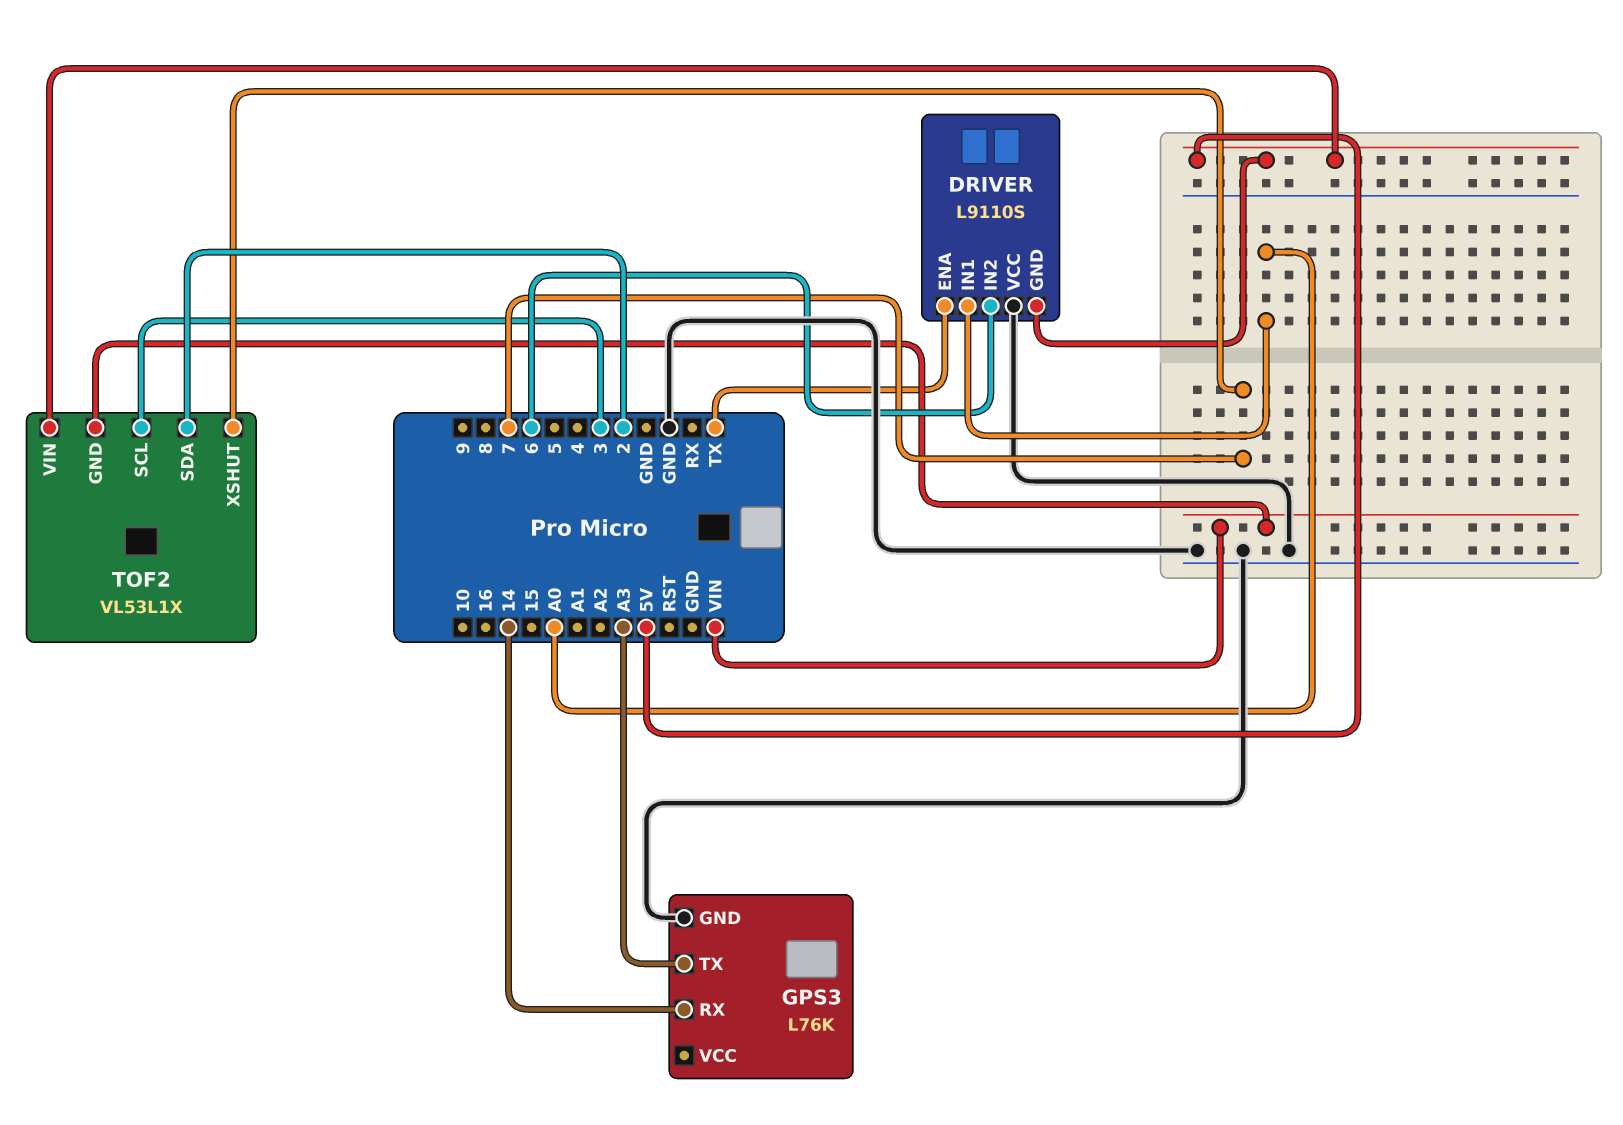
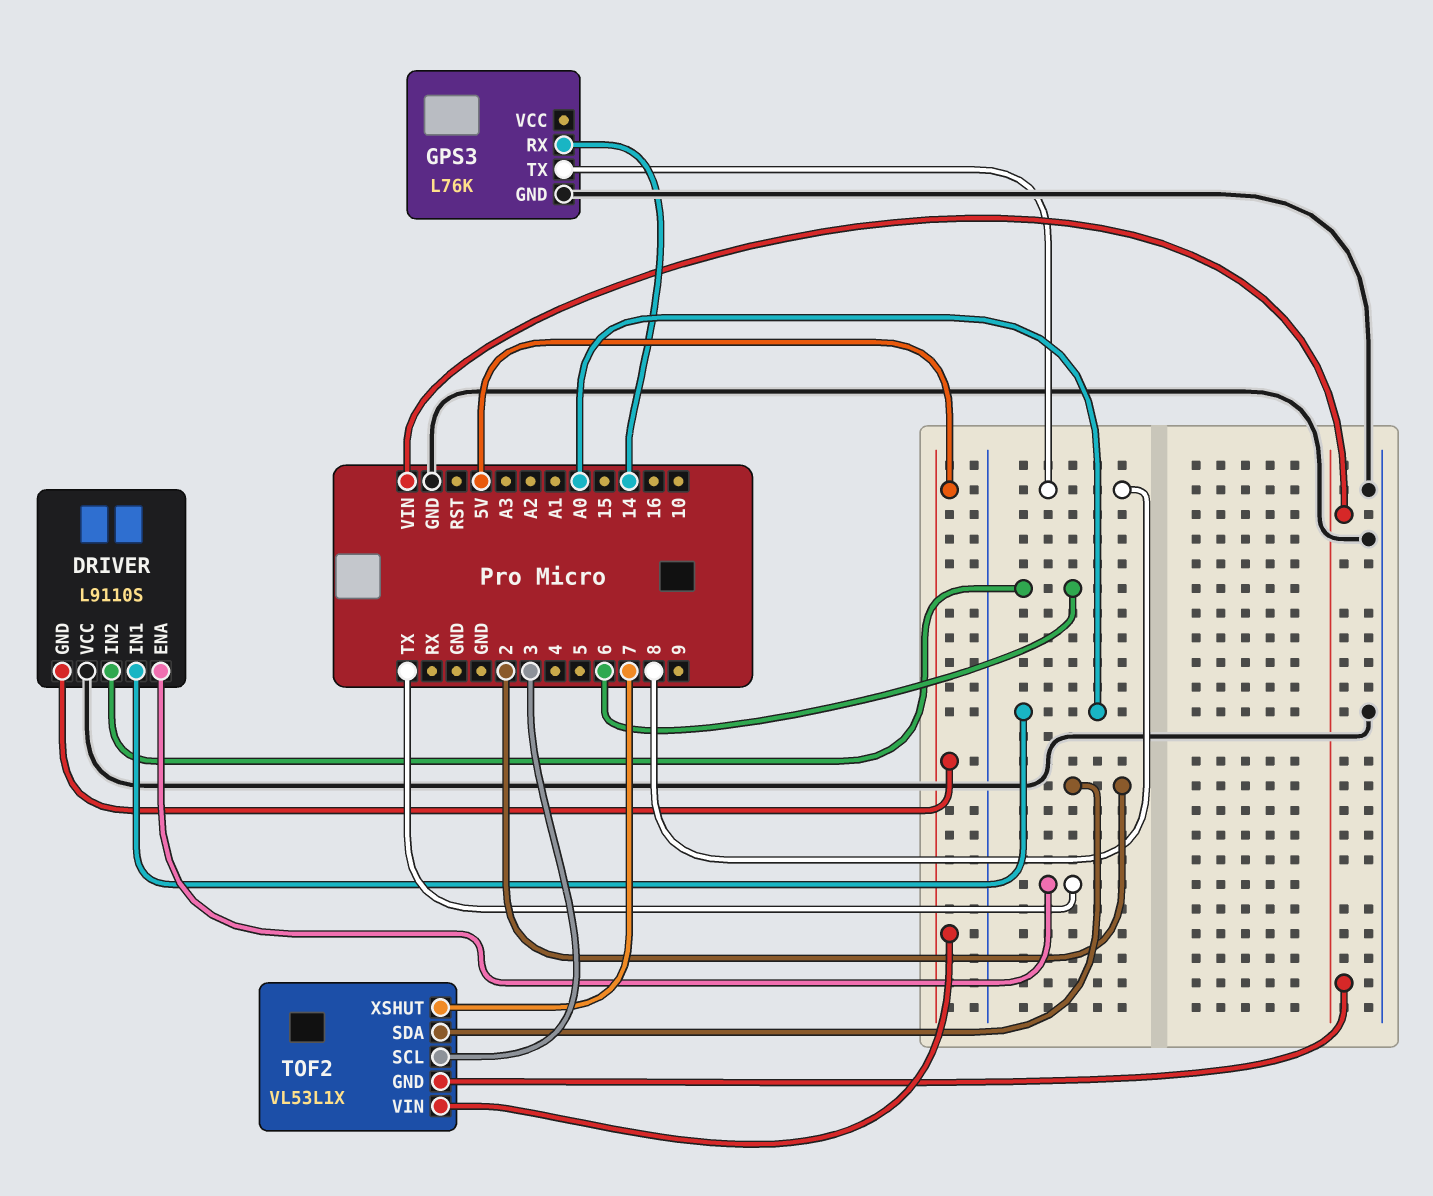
GPS3 pin TX: A3 -> 8

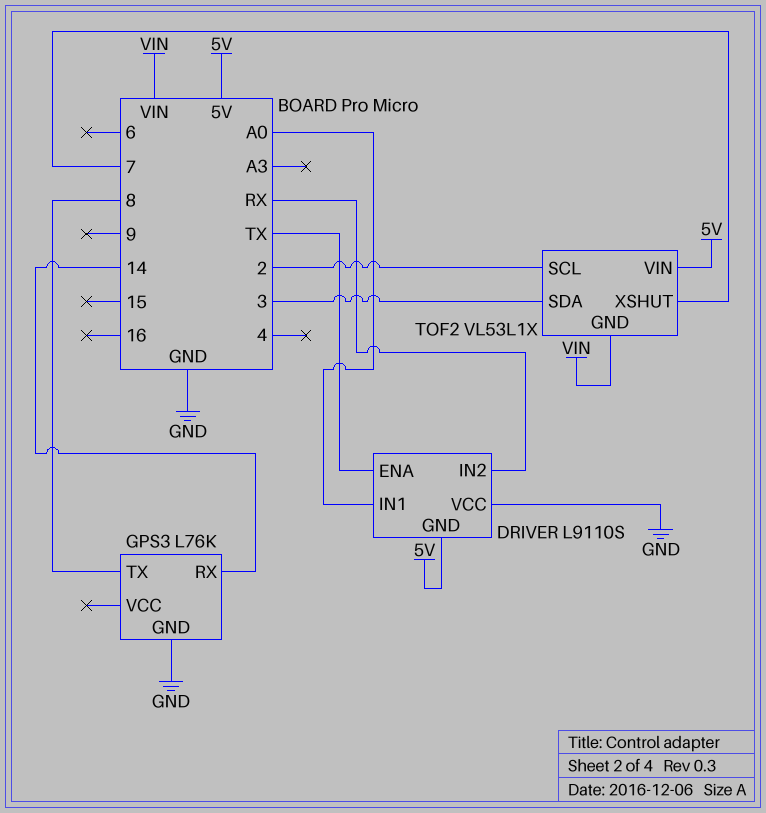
DRIVER pin IN2: 6 -> RX
TOF2 pin SCL: 3 -> 2
TOF2 pin SDA: 2 -> 3

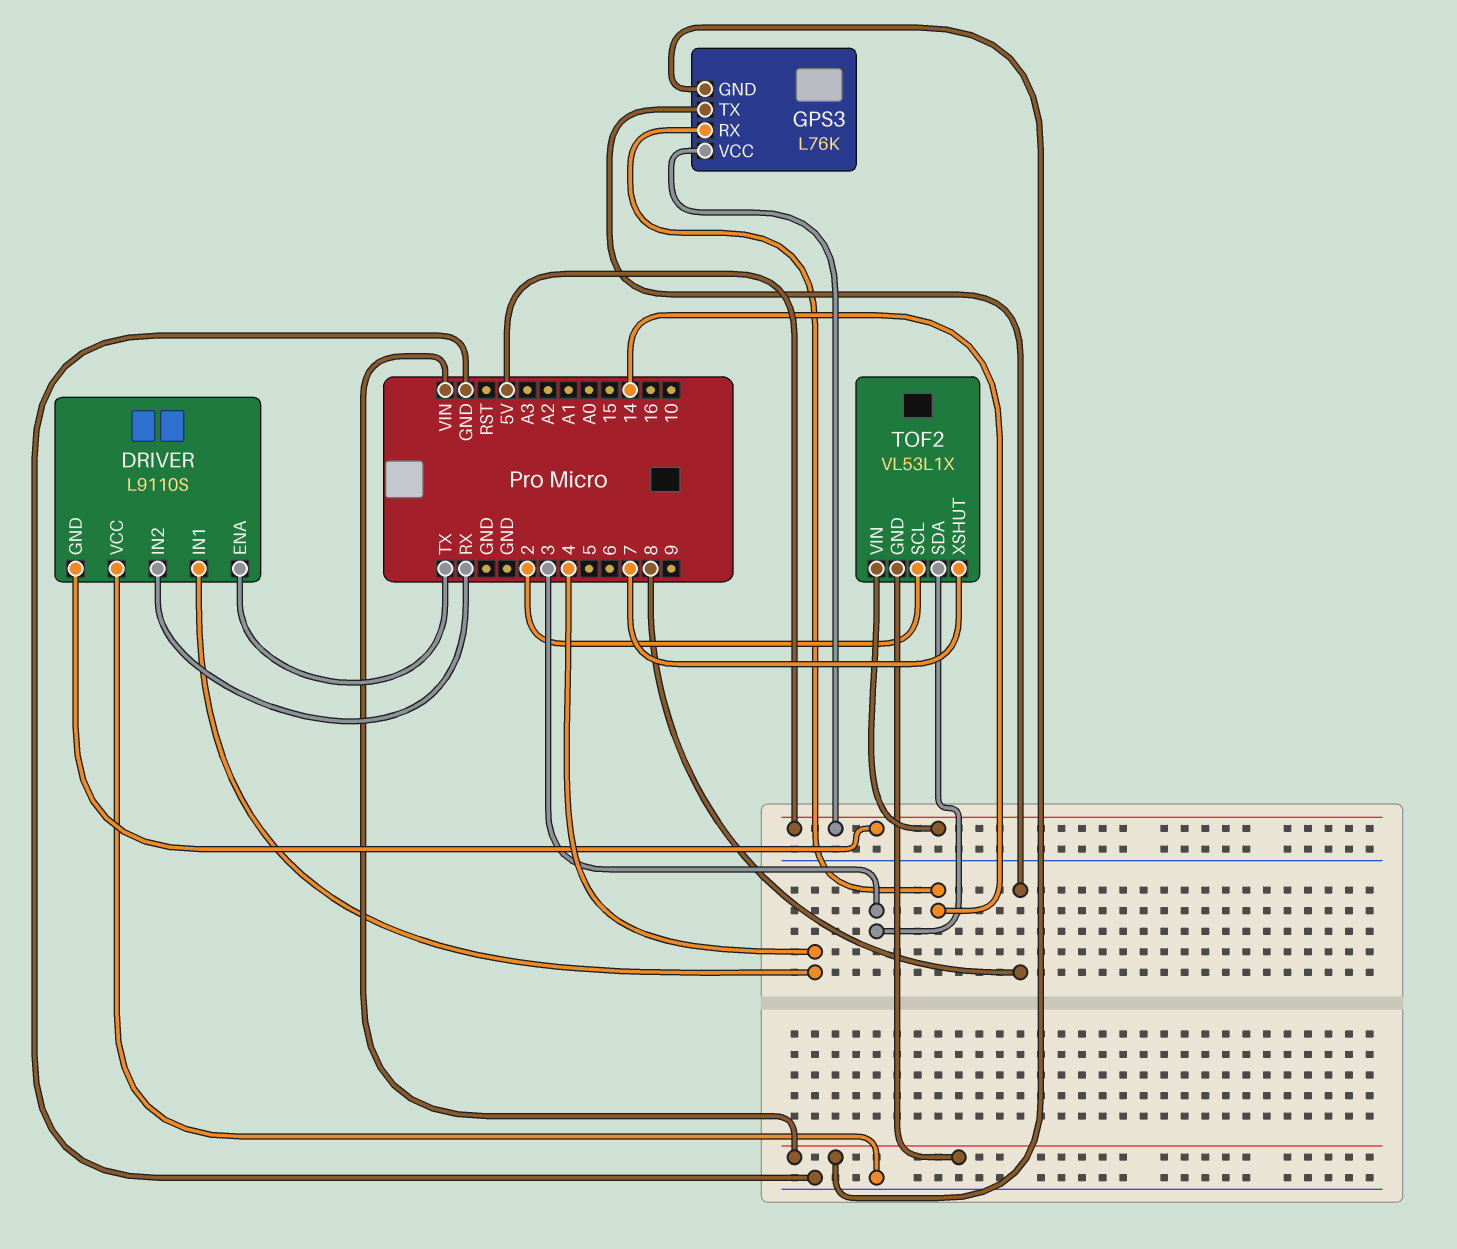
DRIVER pin IN1: A0 -> 4
GPS3 pin GND: GND -> VIN
GPS3 pin VCC: none -> 5V

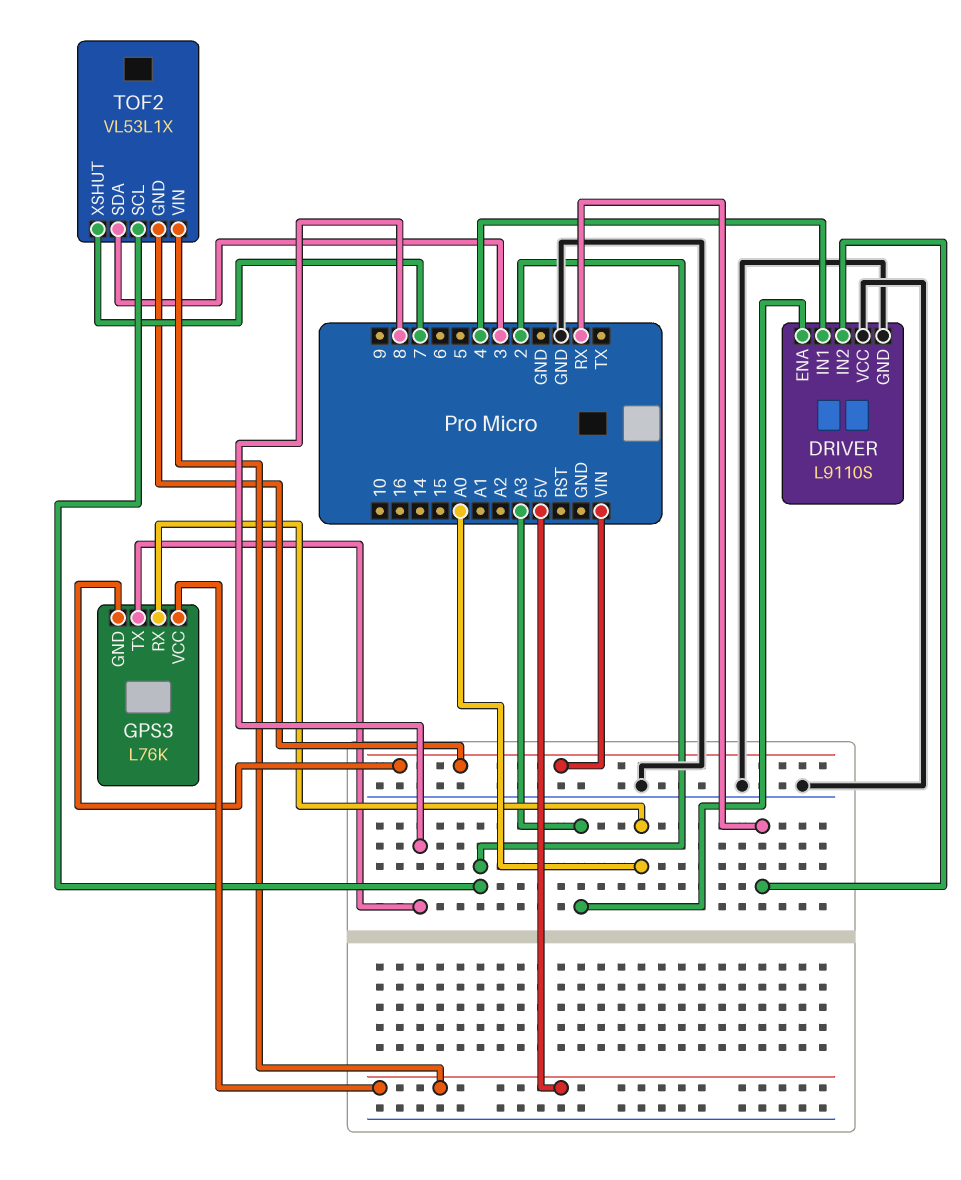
DRIVER pin ENA: TX -> A3
DRIVER pin GND: 5V -> GND
GPS3 pin RX: 14 -> A0

